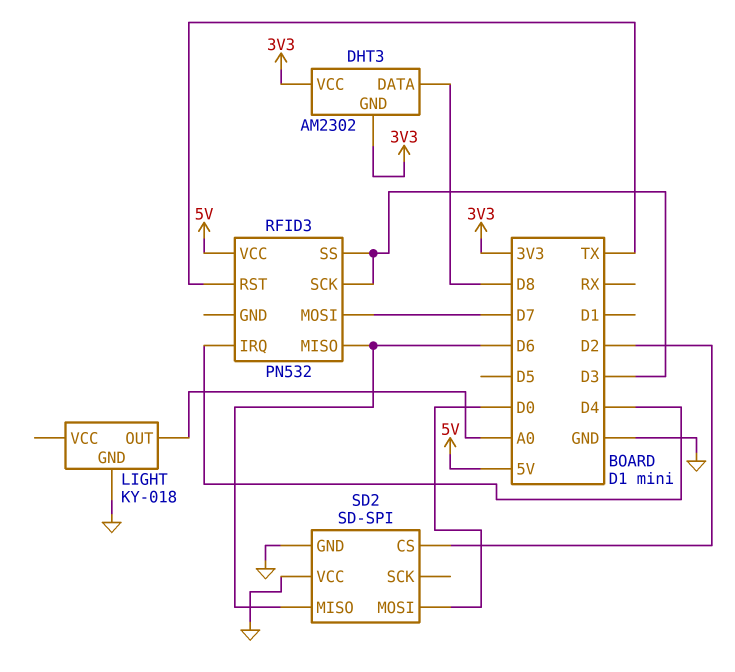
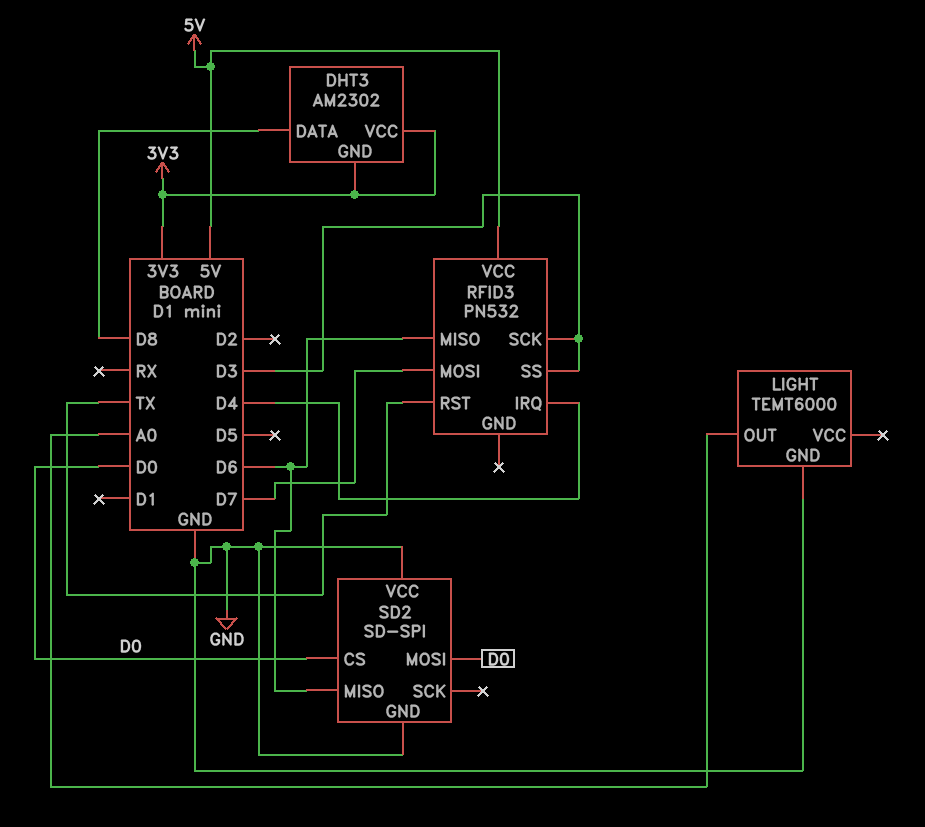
LIGHT: KY-018 -> TEMT6000
SD2 pin CS: D2 -> D0

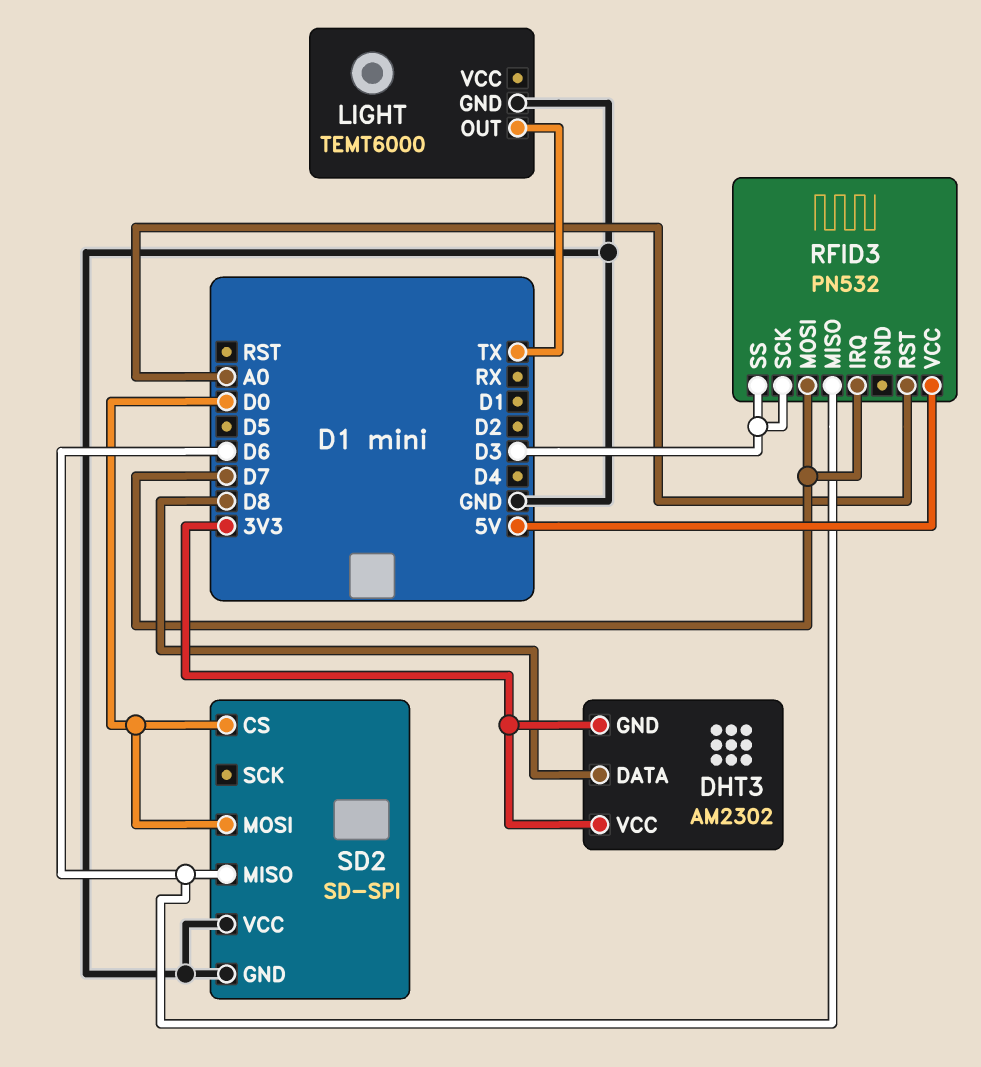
LIGHT pin OUT: A0 -> TX
RFID3 pin IRQ: D4 -> D7
RFID3 pin RST: TX -> A0

